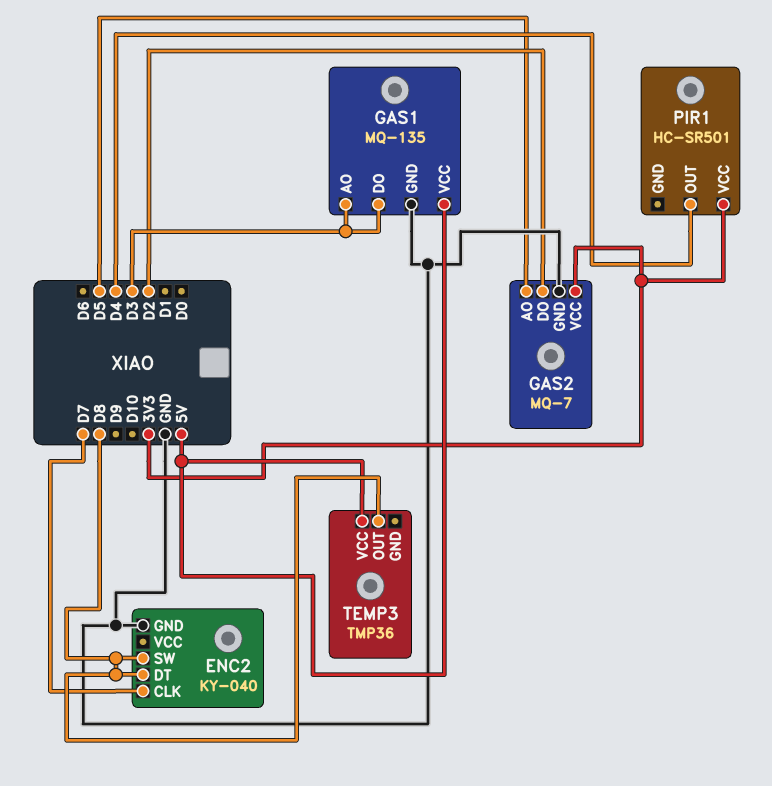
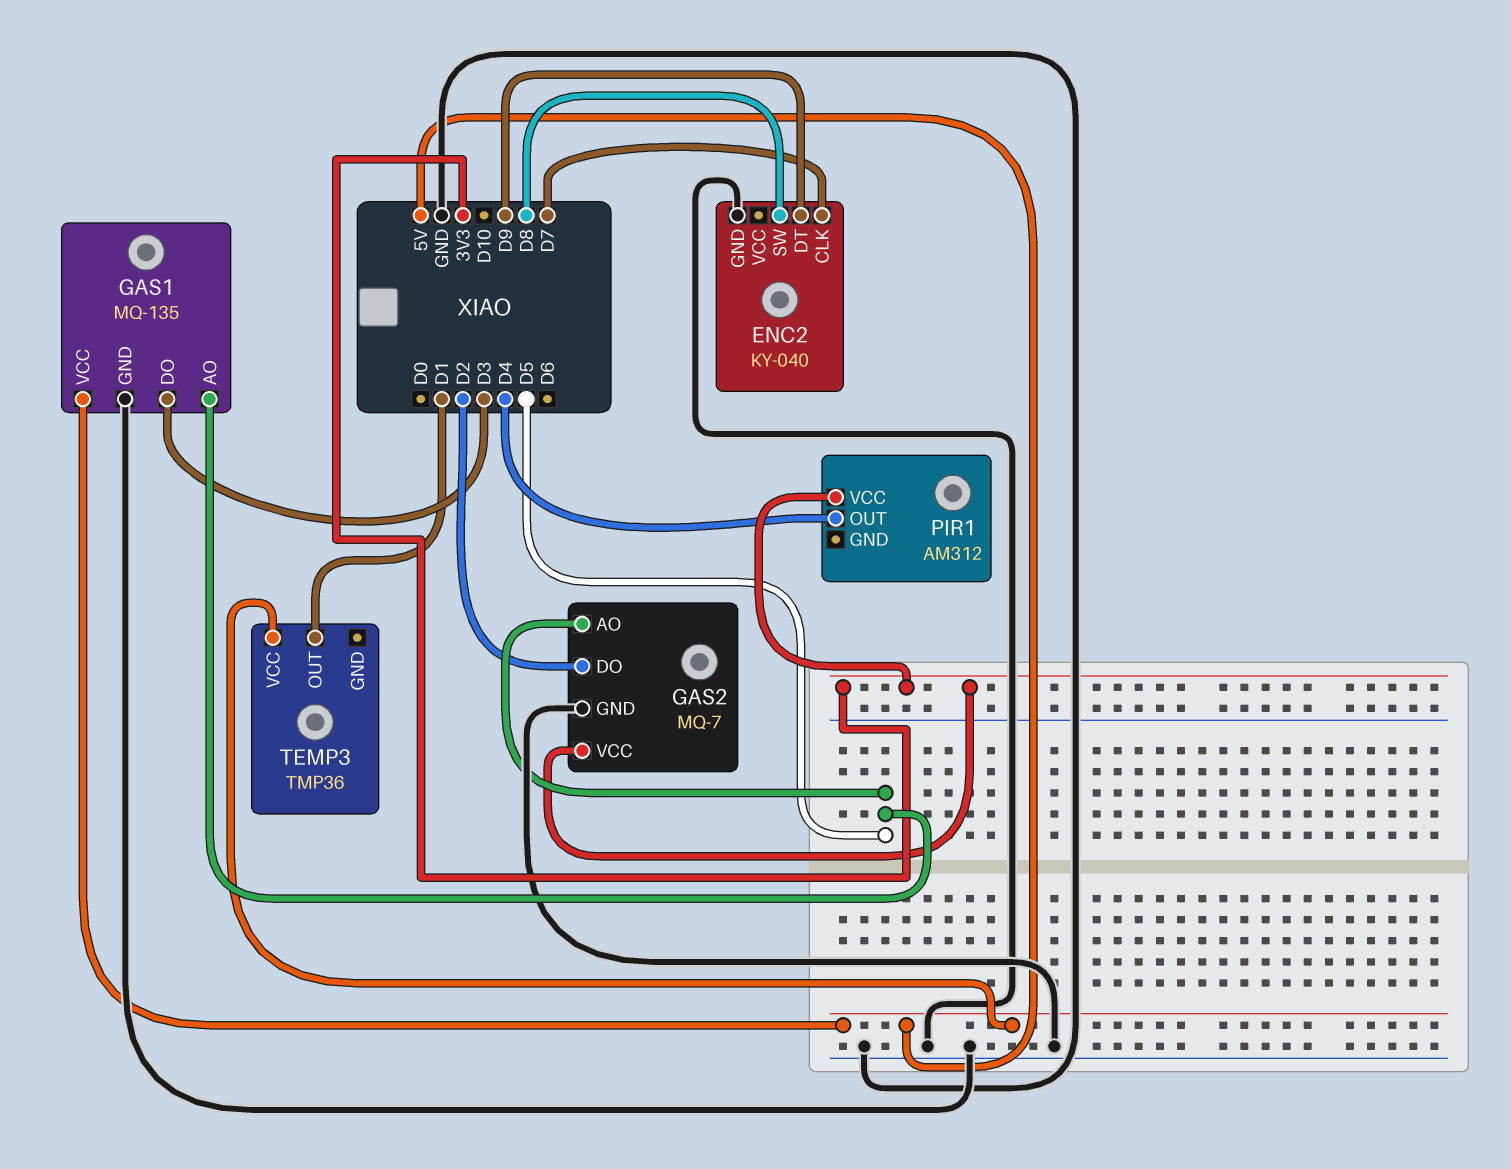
ENC2 pin DT: D8 -> D9
GAS1 pin AO: D3 -> D5
PIR1: HC-SR501 -> AM312
TEMP3 pin OUT: D8 -> D1

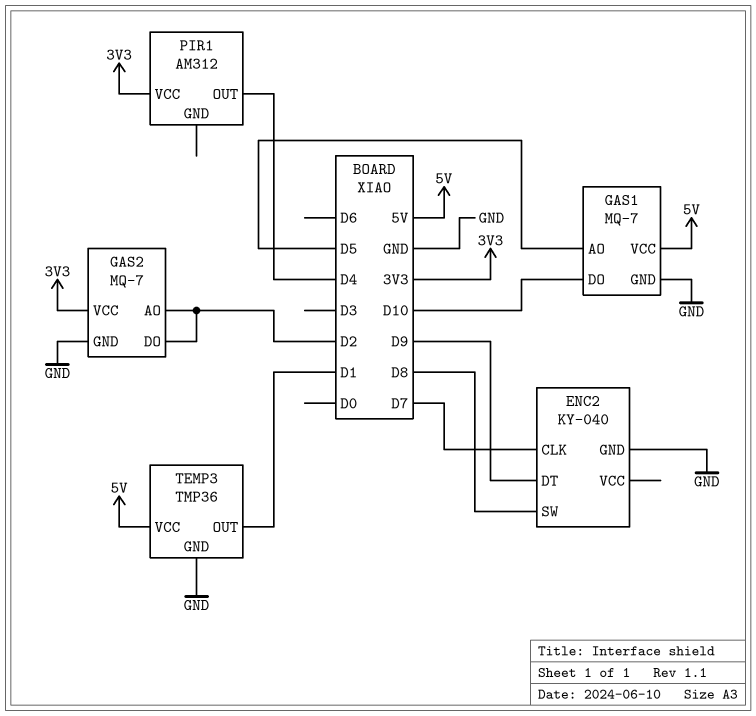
GAS1: MQ-135 -> MQ-7
GAS1 pin DO: D3 -> D10
GAS2 pin AO: D5 -> D2
TEMP3 pin GND: none -> GND

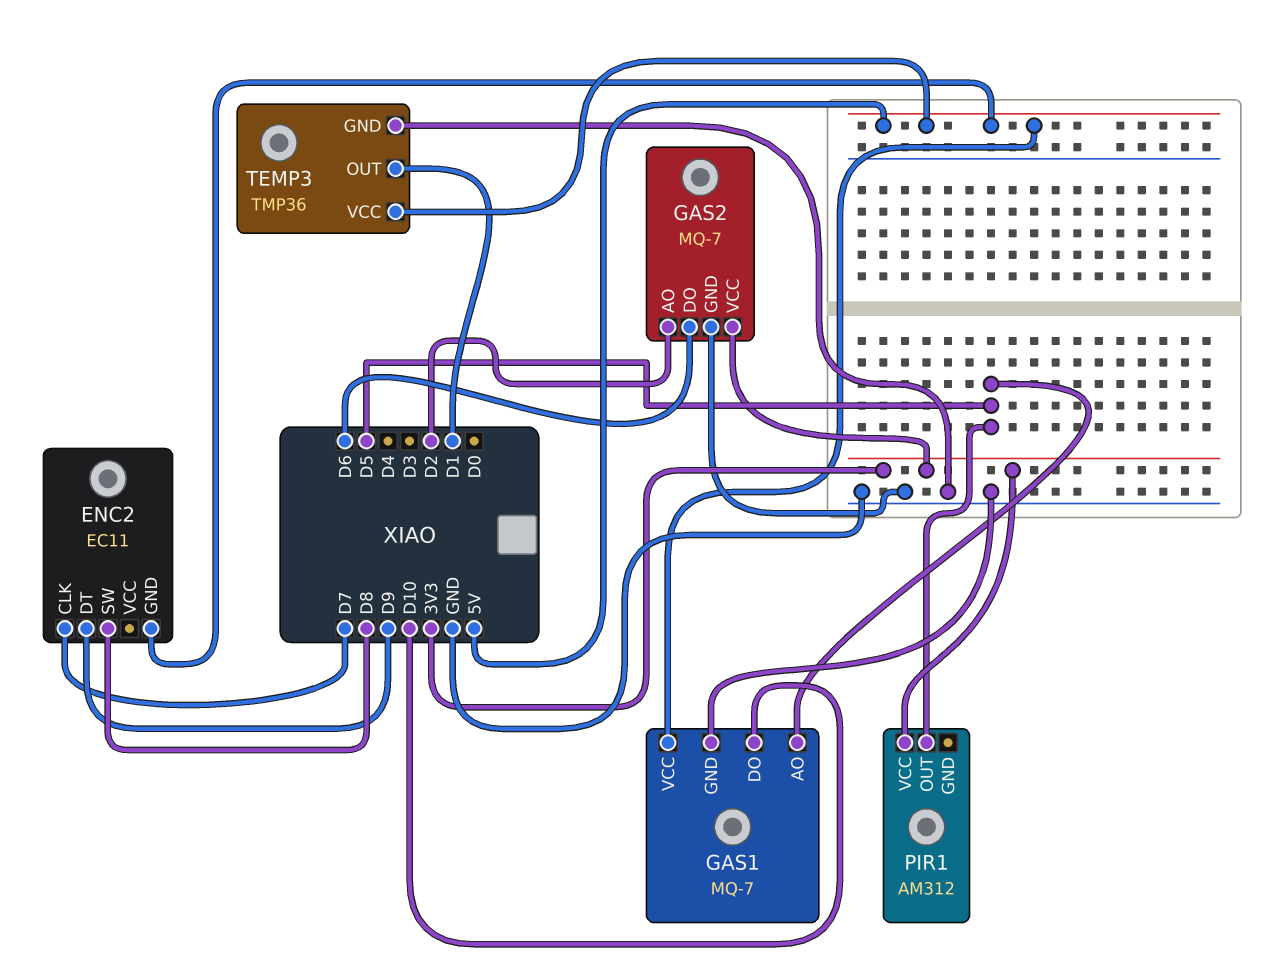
ENC2: KY-040 -> EC11
ENC2 pin GND: GND -> 5V
GAS2 pin DO: D2 -> D6
PIR1 pin OUT: D4 -> D5

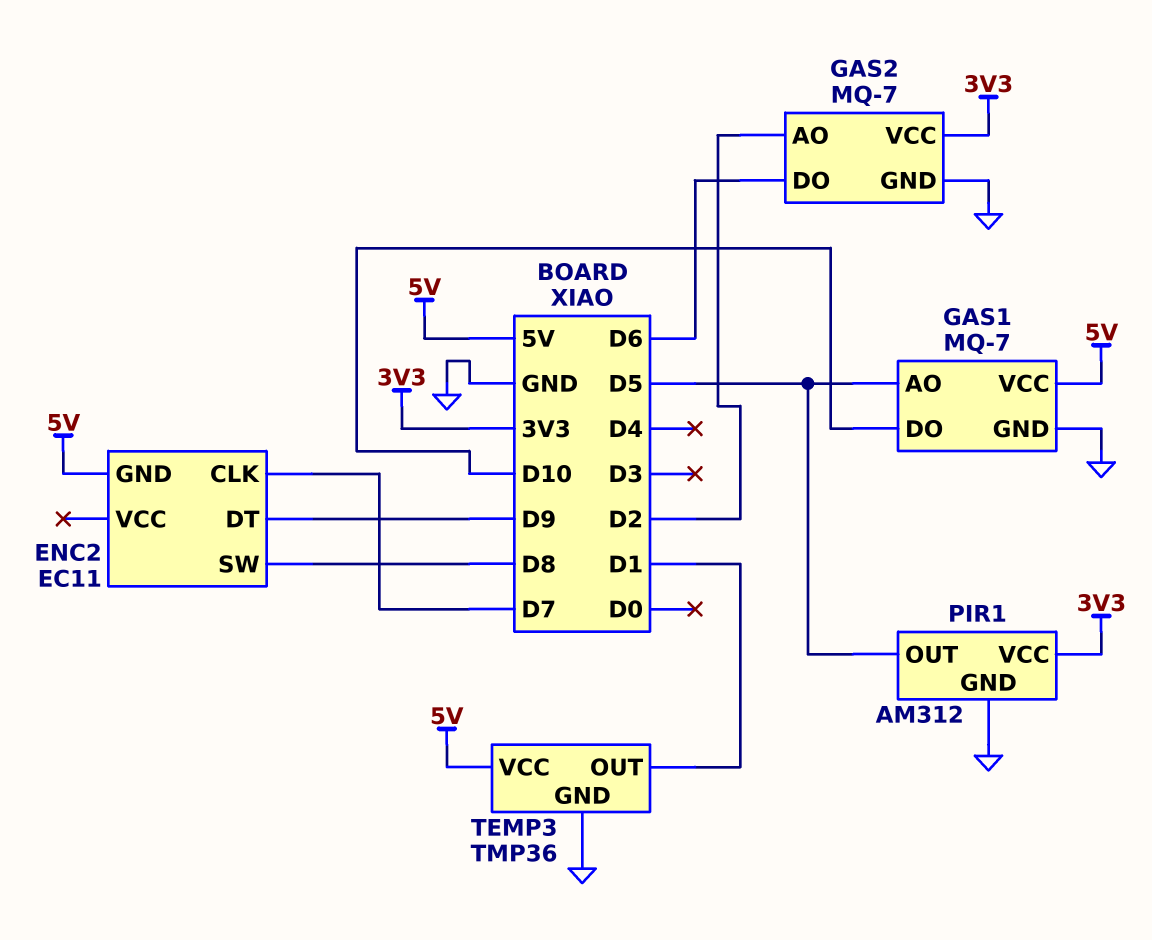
PIR1 pin GND: none -> GND

